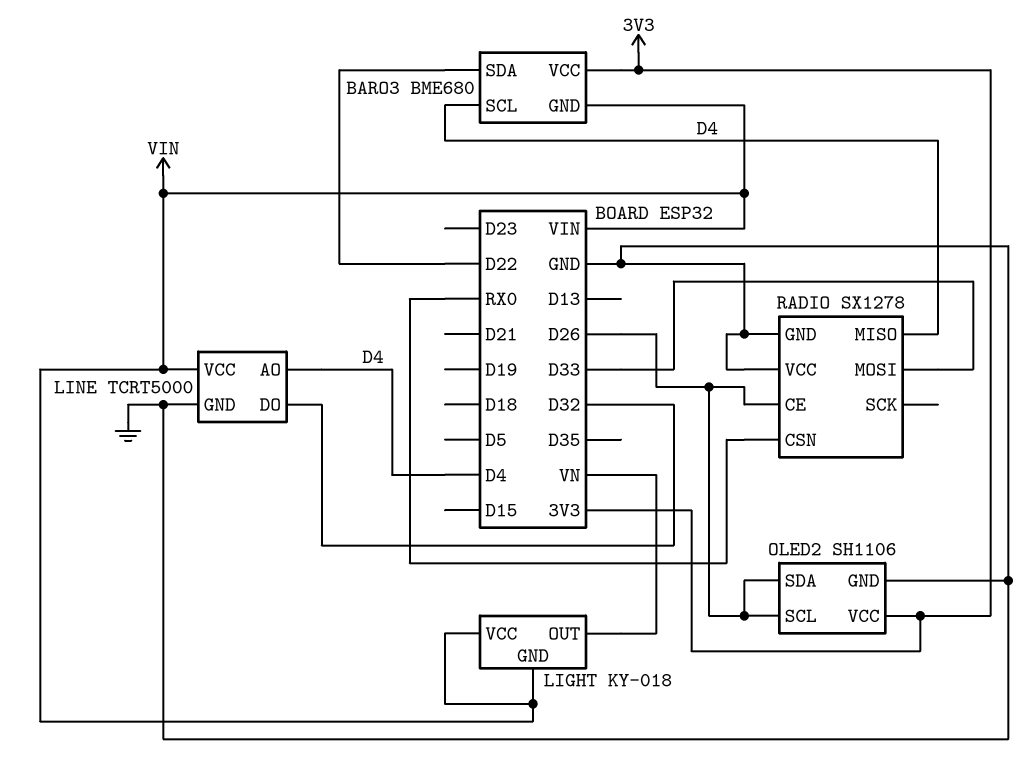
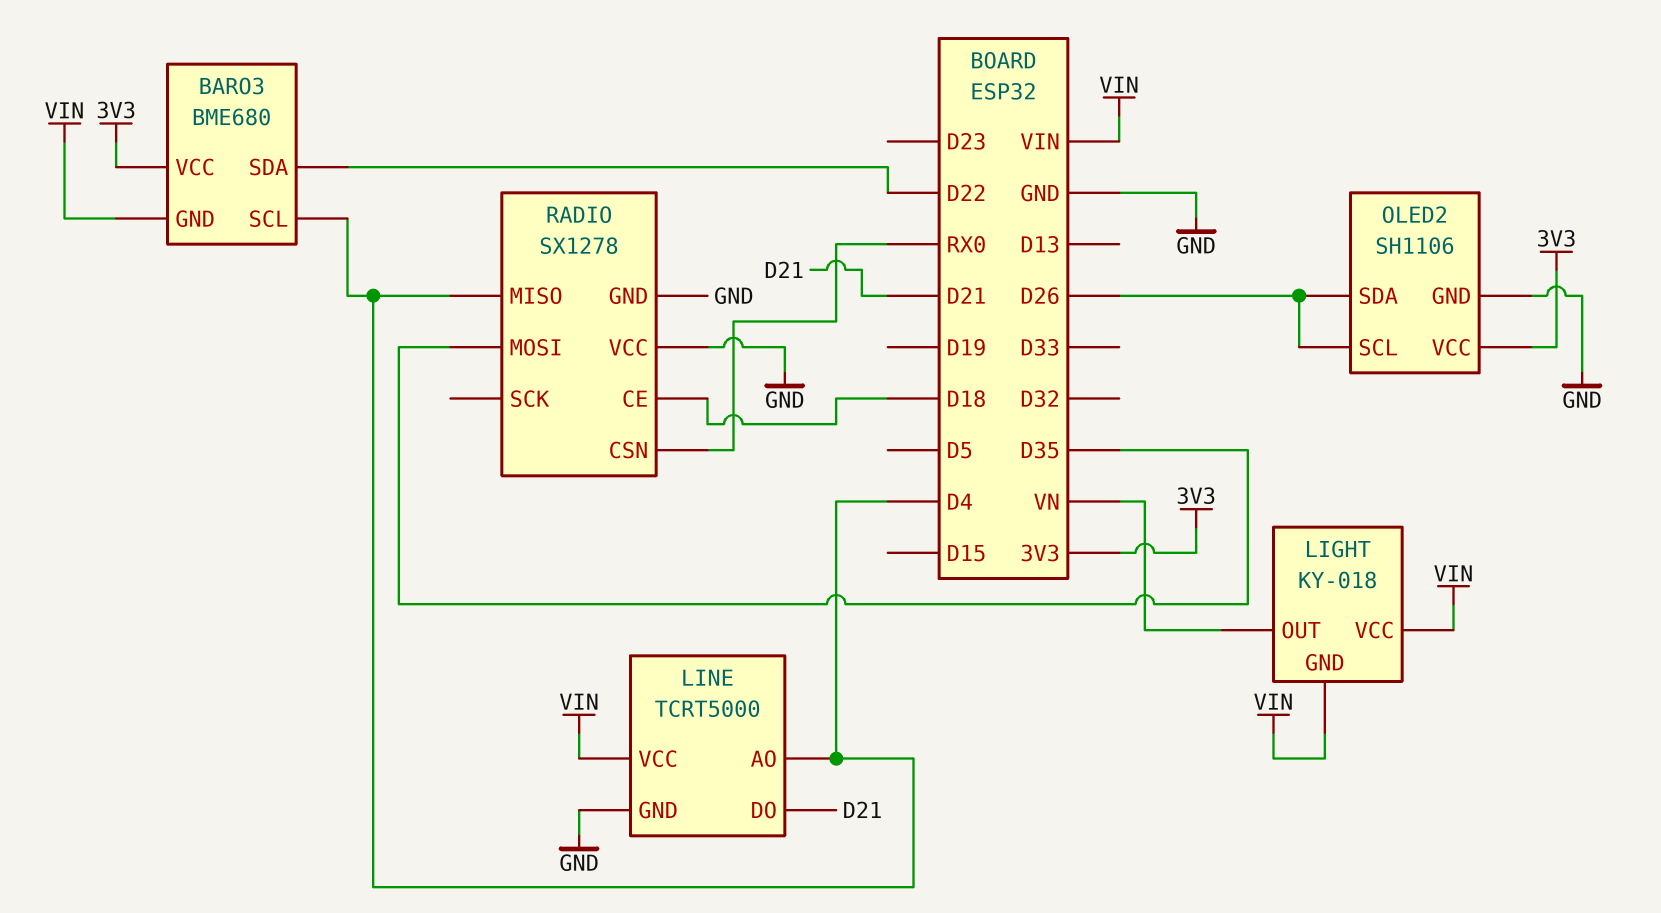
LINE pin DO: D32 -> D21
RADIO pin CE: D26 -> D18
RADIO pin MOSI: D33 -> D35

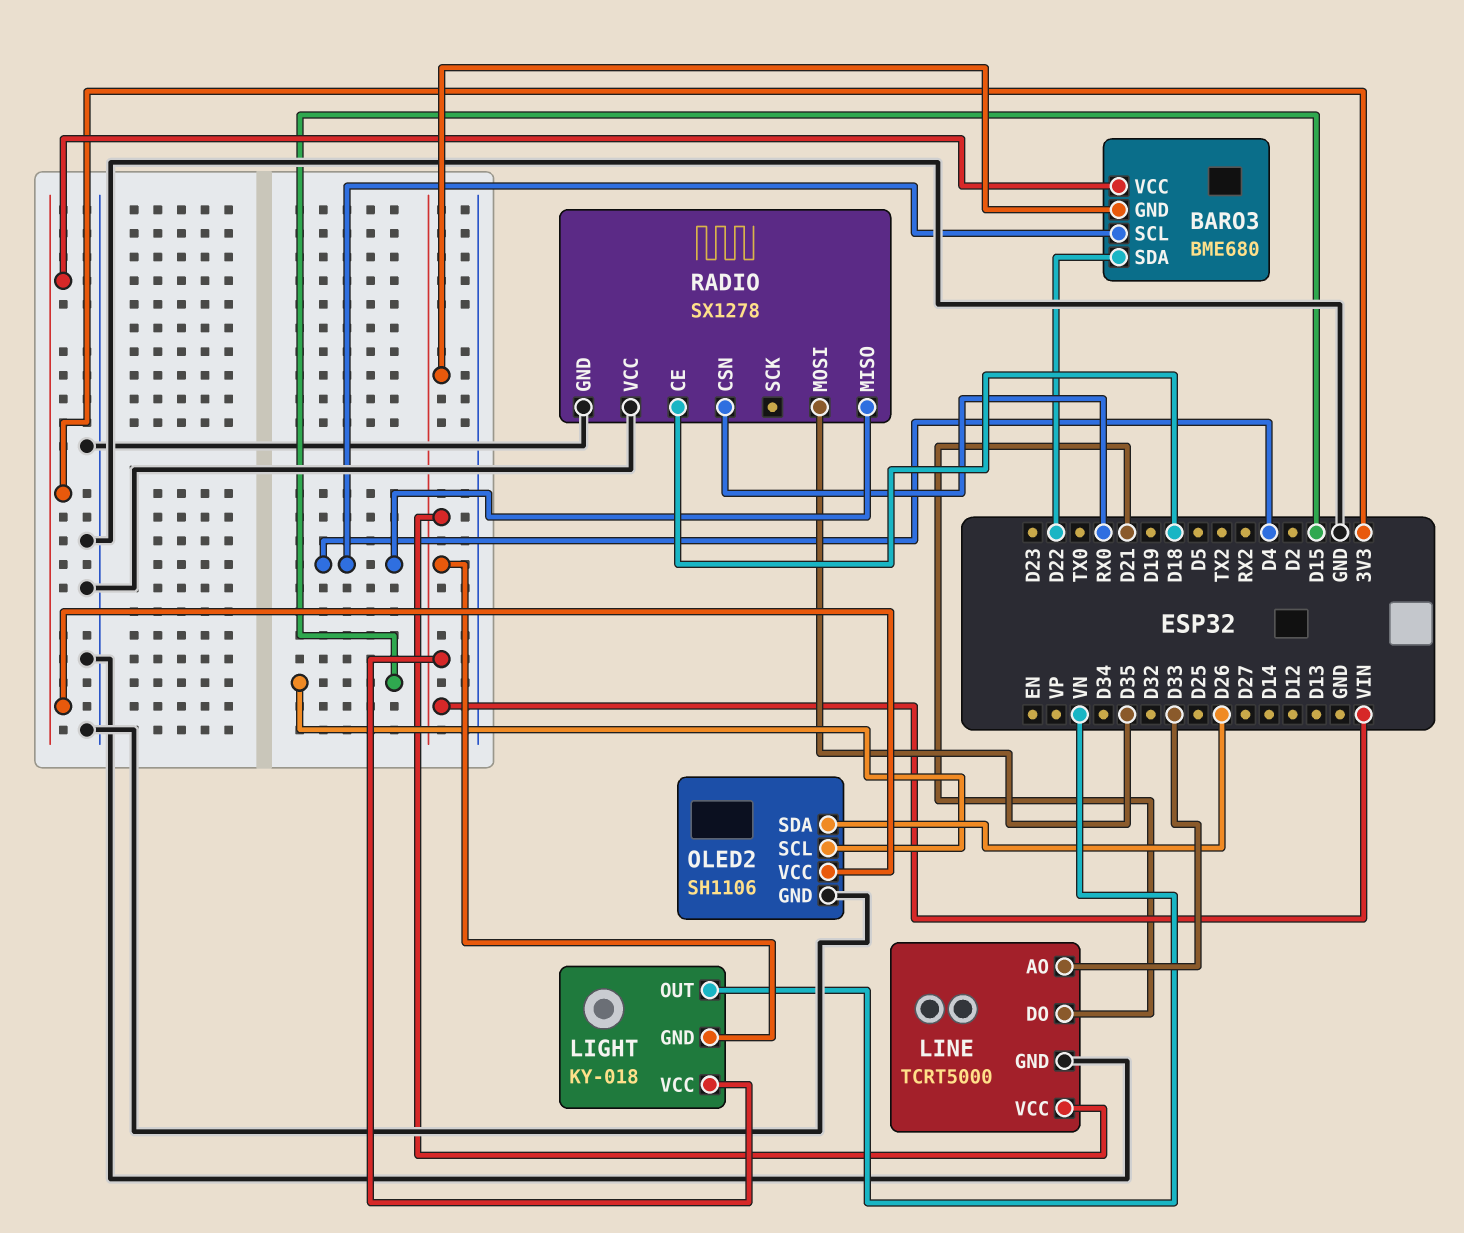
LINE pin AO: D4 -> D33
OLED2 pin SCL: D26 -> D15

